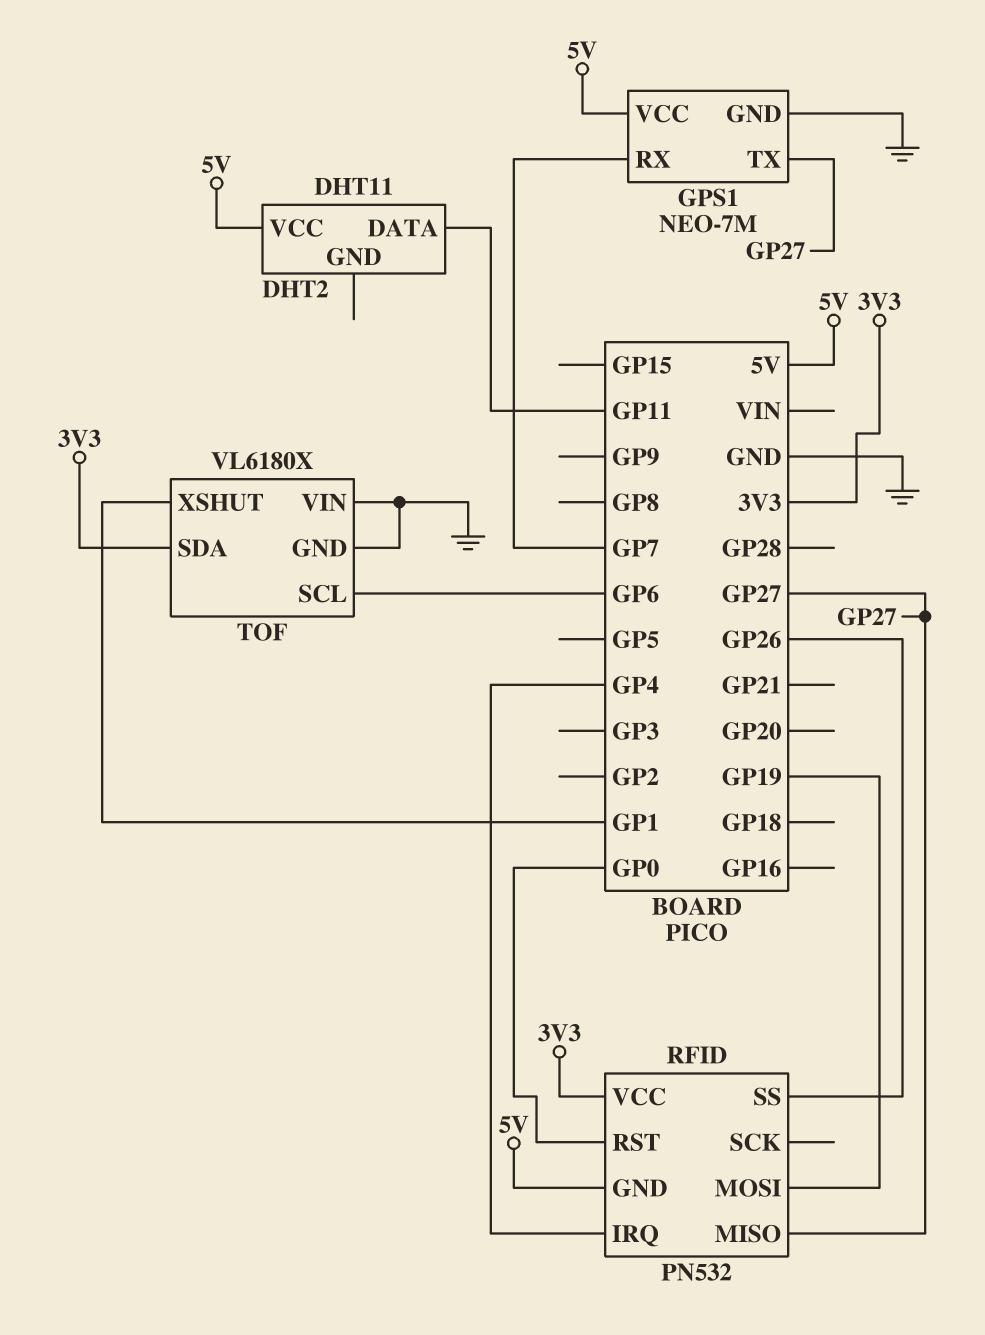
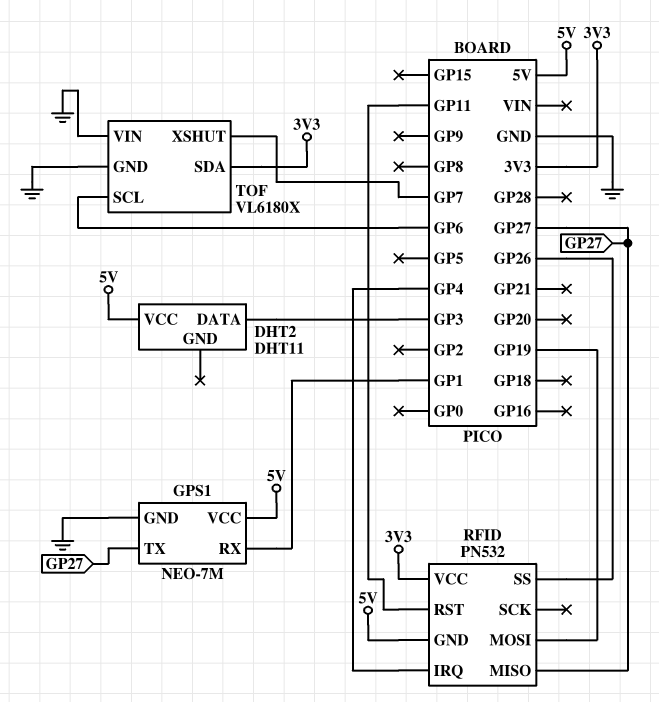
DHT2 pin DATA: GP11 -> GP3
GPS1 pin RX: GP7 -> GP1
RFID pin RST: GP0 -> GP11
TOF pin XSHUT: GP1 -> GP7

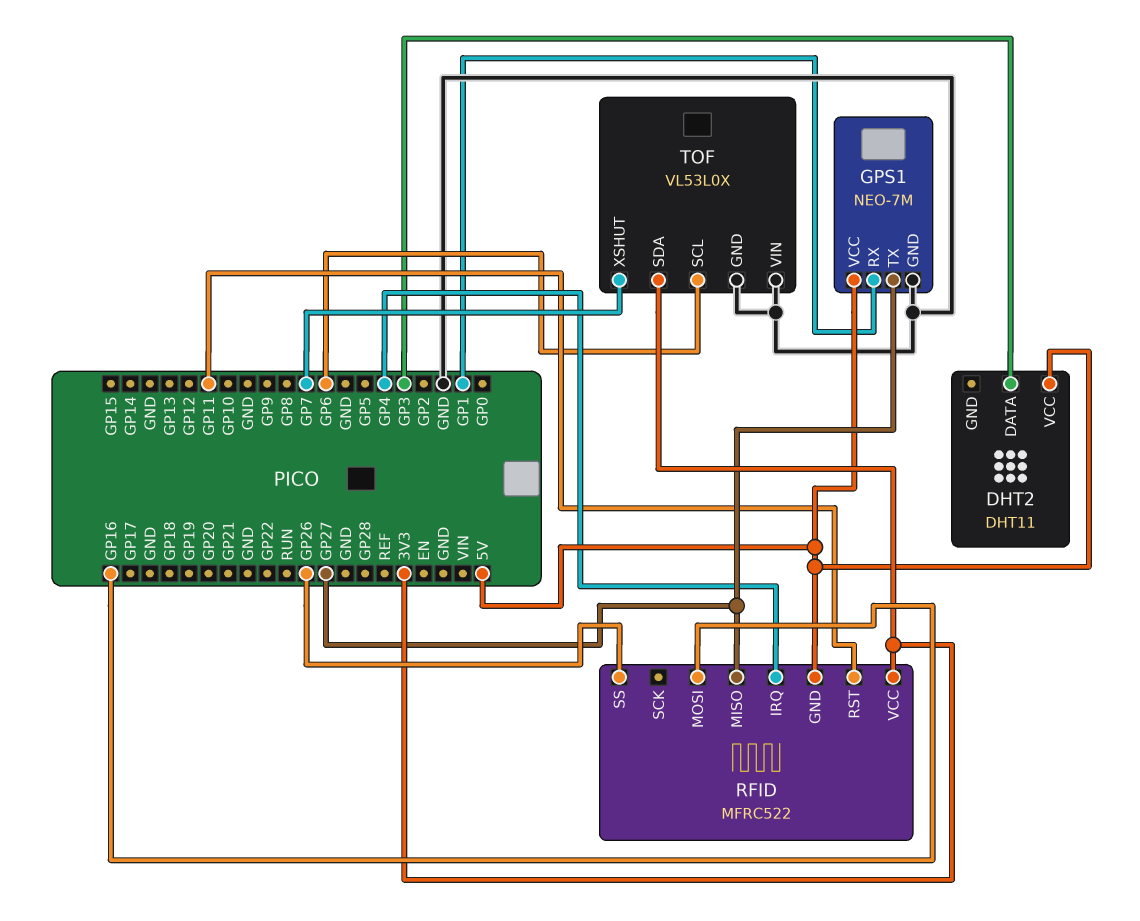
RFID: PN532 -> MFRC522
RFID pin MOSI: GP19 -> GP16
TOF: VL6180X -> VL53L0X

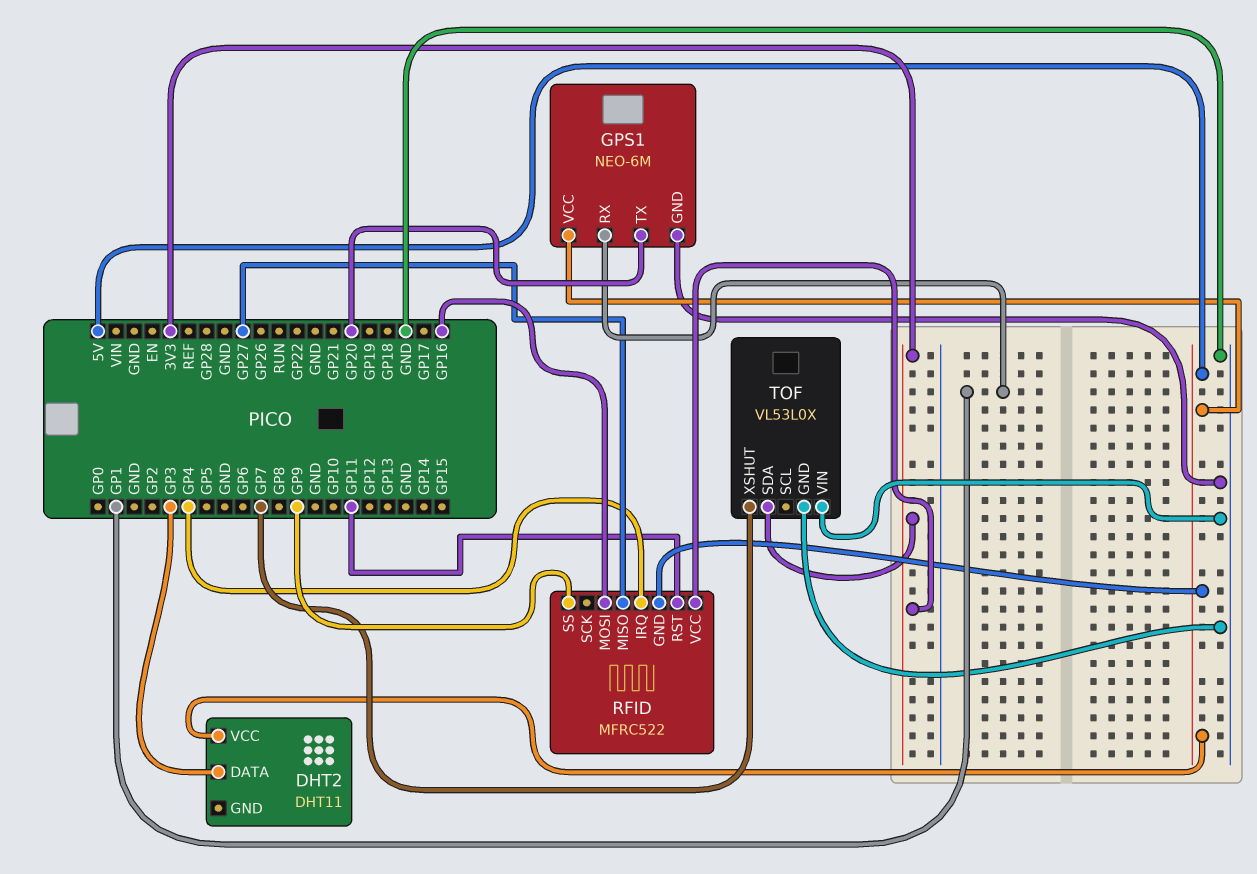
GPS1: NEO-7M -> NEO-6M
GPS1 pin TX: GP27 -> GP20
RFID pin SS: GP26 -> GP9
TOF pin SCL: GP6 -> none

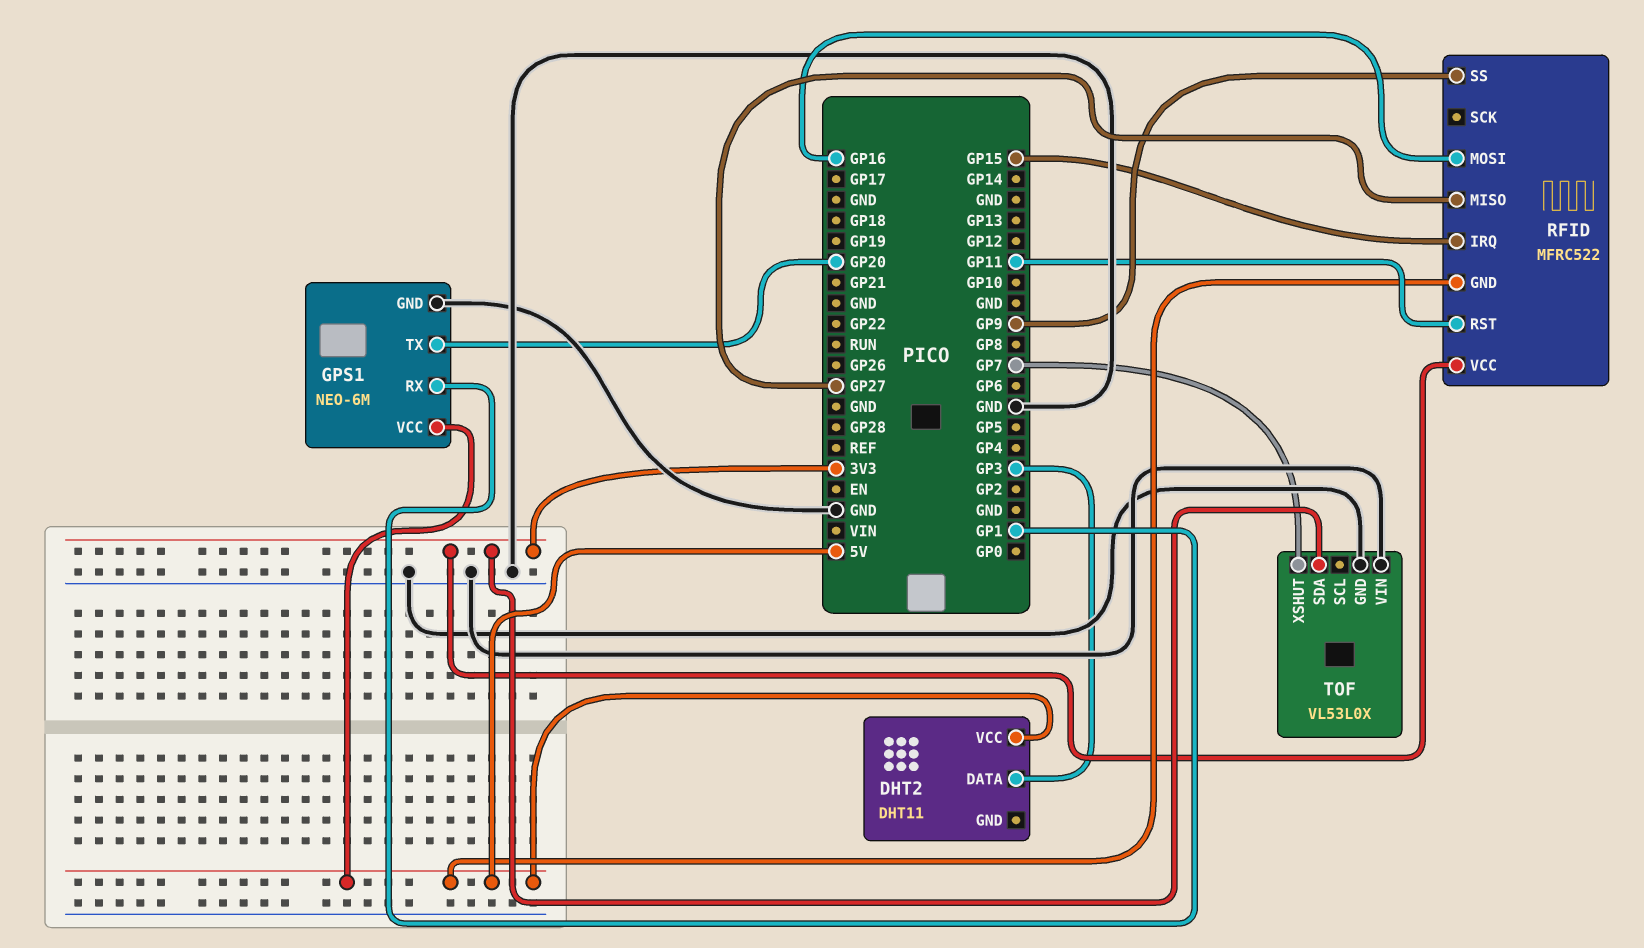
RFID pin IRQ: GP4 -> GP15

